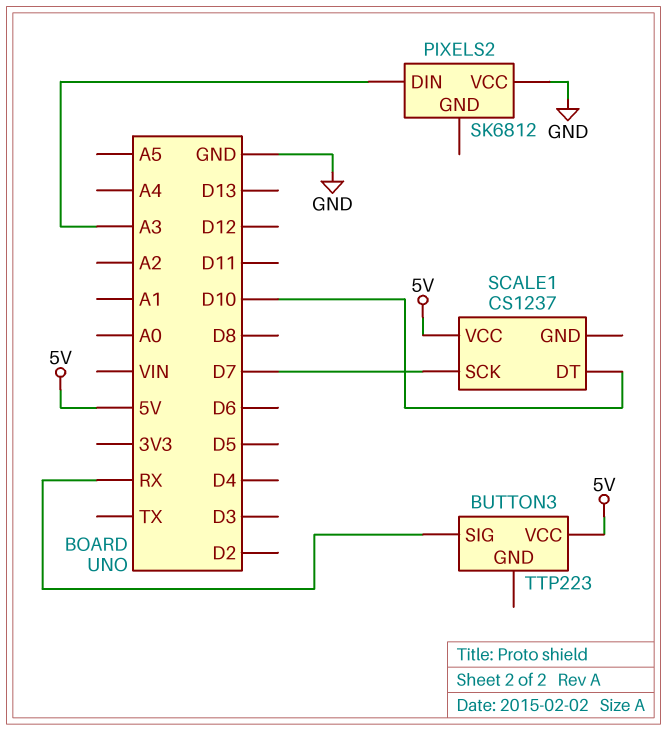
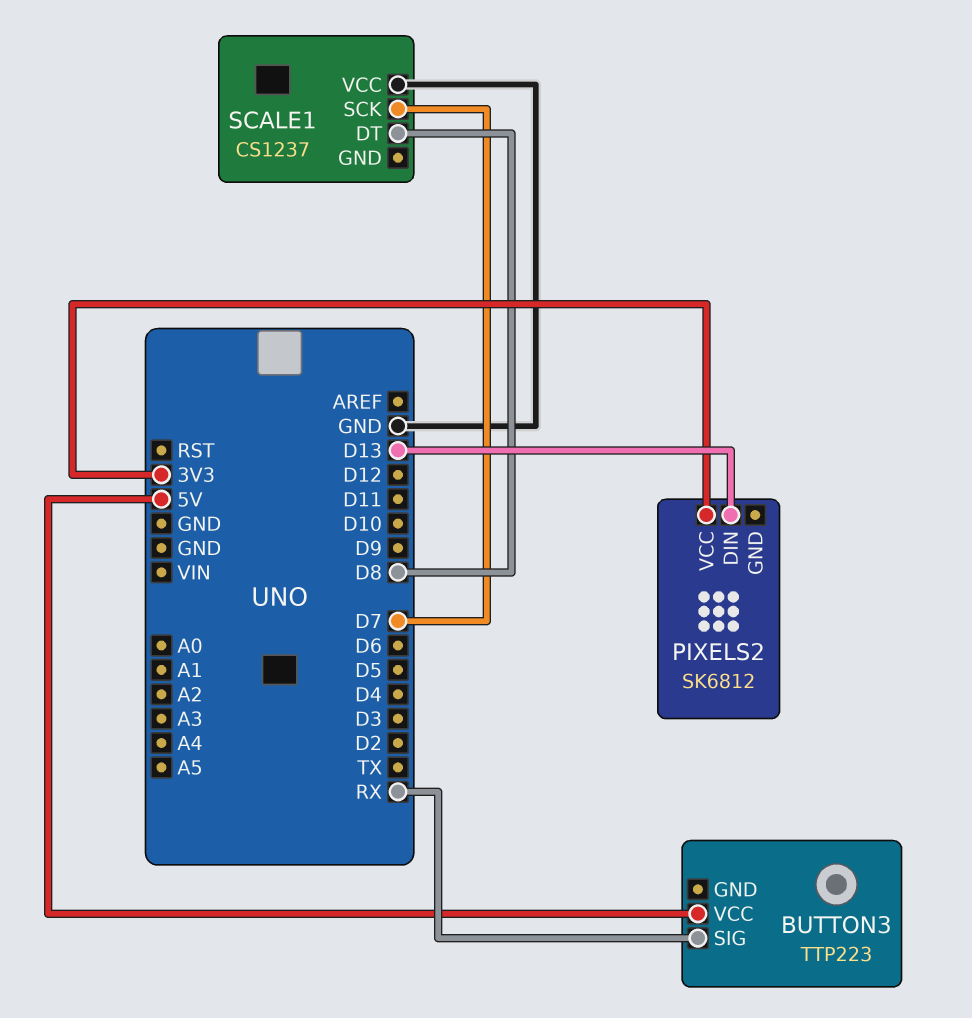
PIXELS2 pin DIN: A3 -> D13
PIXELS2 pin VCC: GND -> 3V3
SCALE1 pin DT: D10 -> D8
SCALE1 pin VCC: 5V -> GND

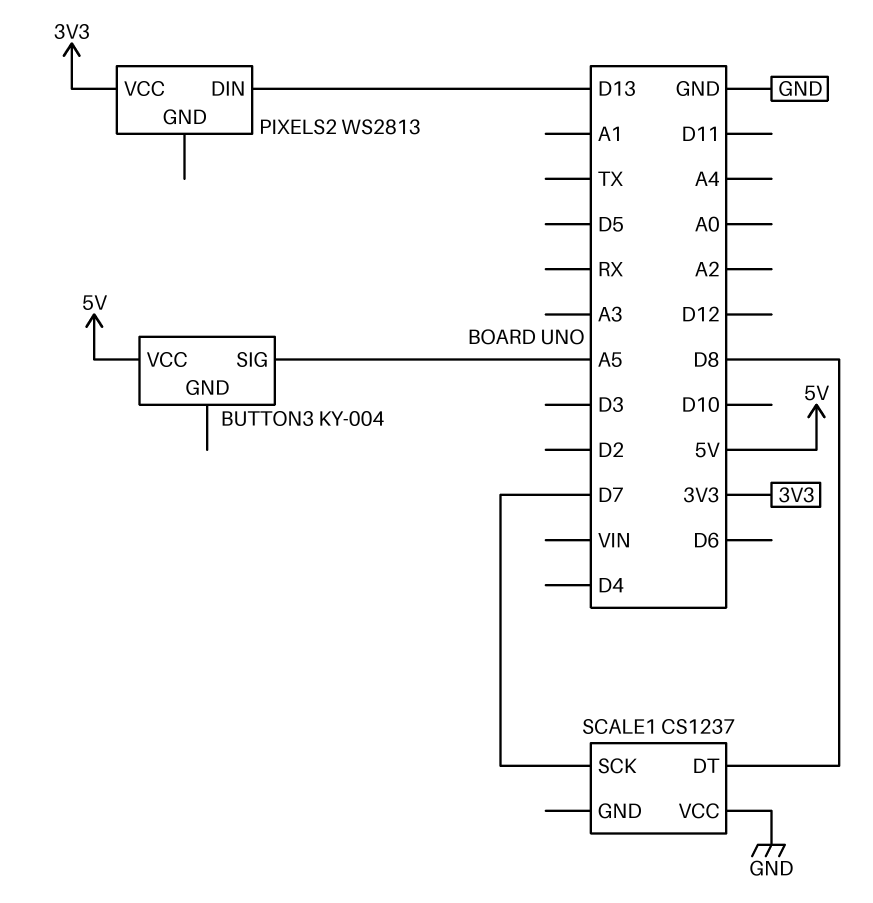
BUTTON3: TTP223 -> KY-004
BUTTON3 pin SIG: RX -> A5
PIXELS2: SK6812 -> WS2813

